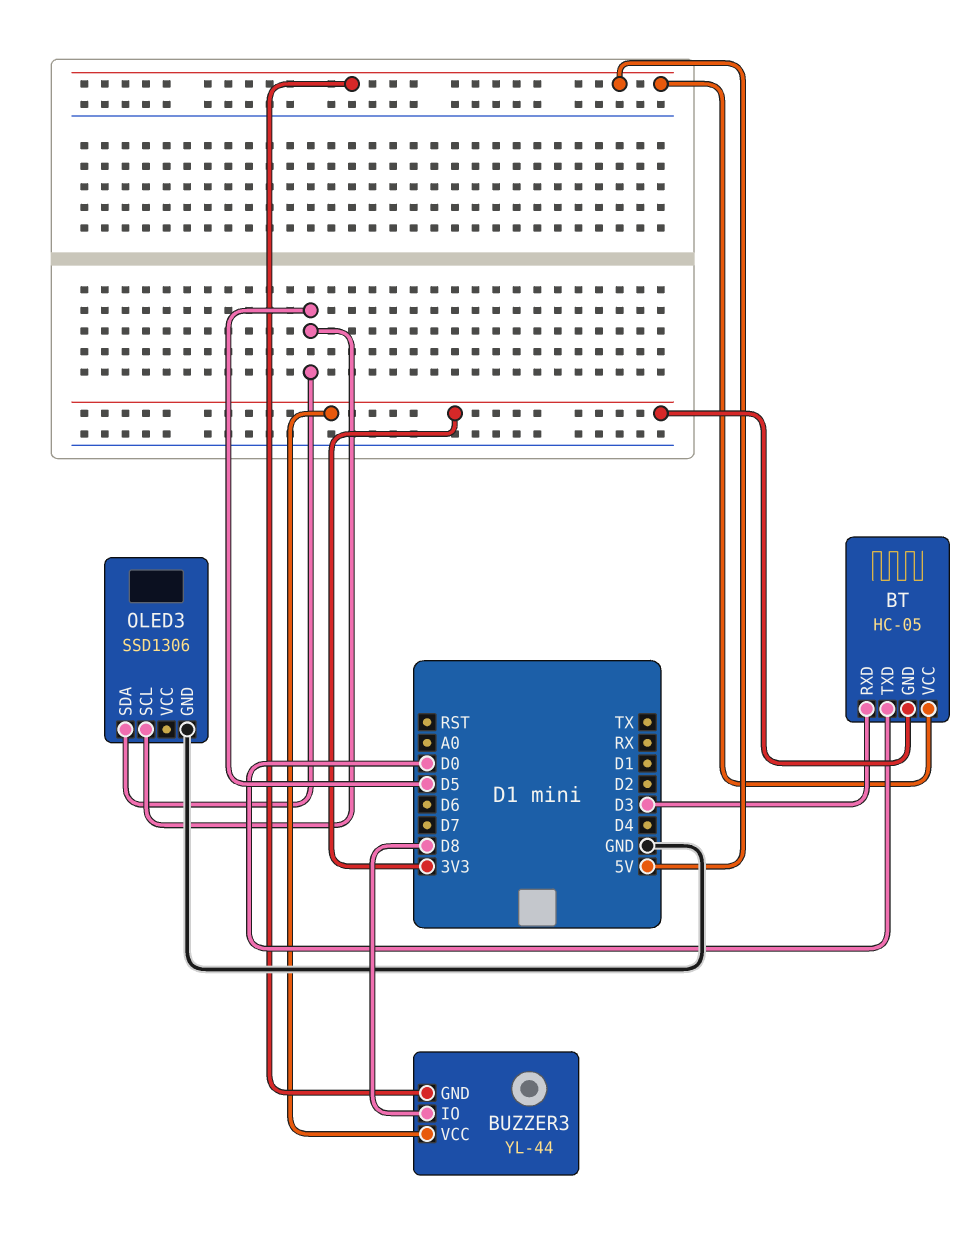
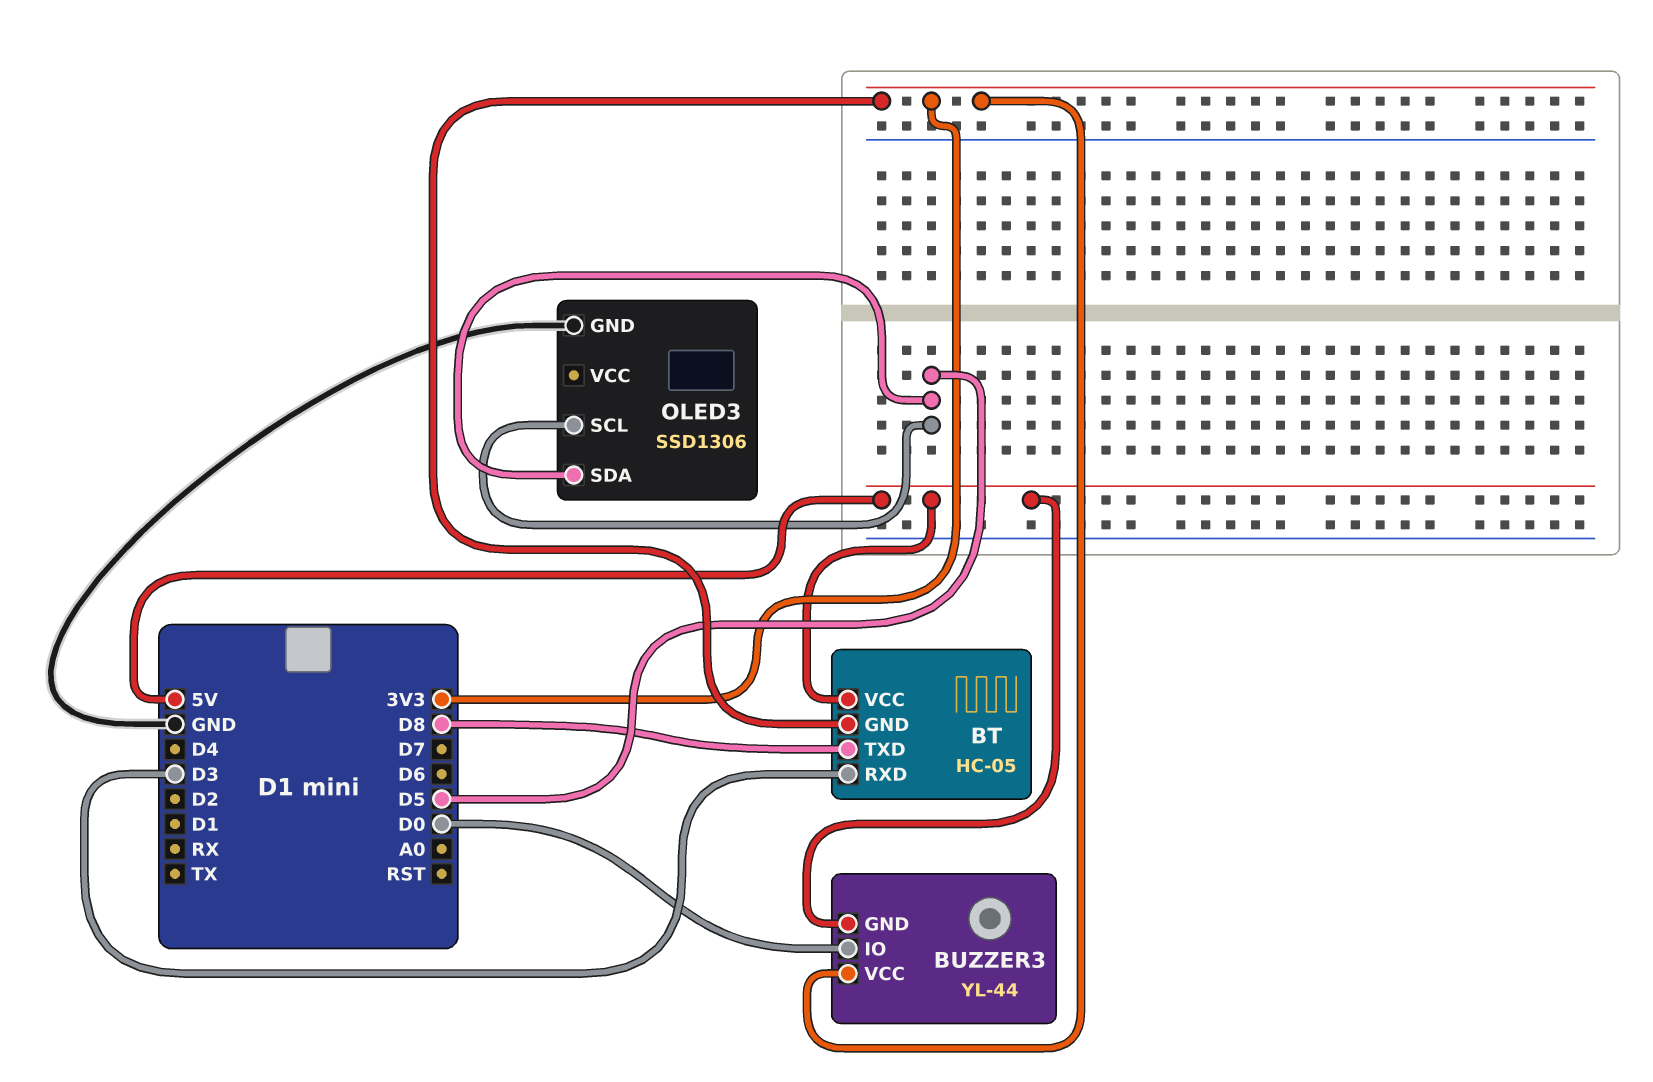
BT pin TXD: D0 -> D8
BUZZER3 pin IO: D8 -> D0

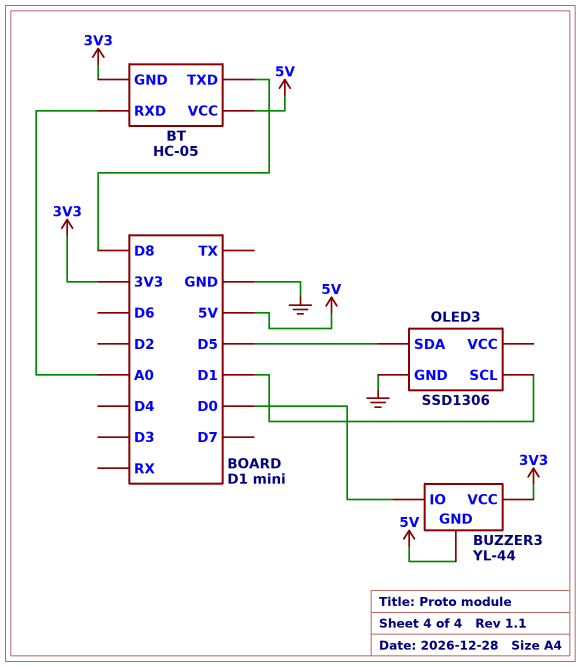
BT pin RXD: D3 -> A0
OLED3 pin SCL: D5 -> D1

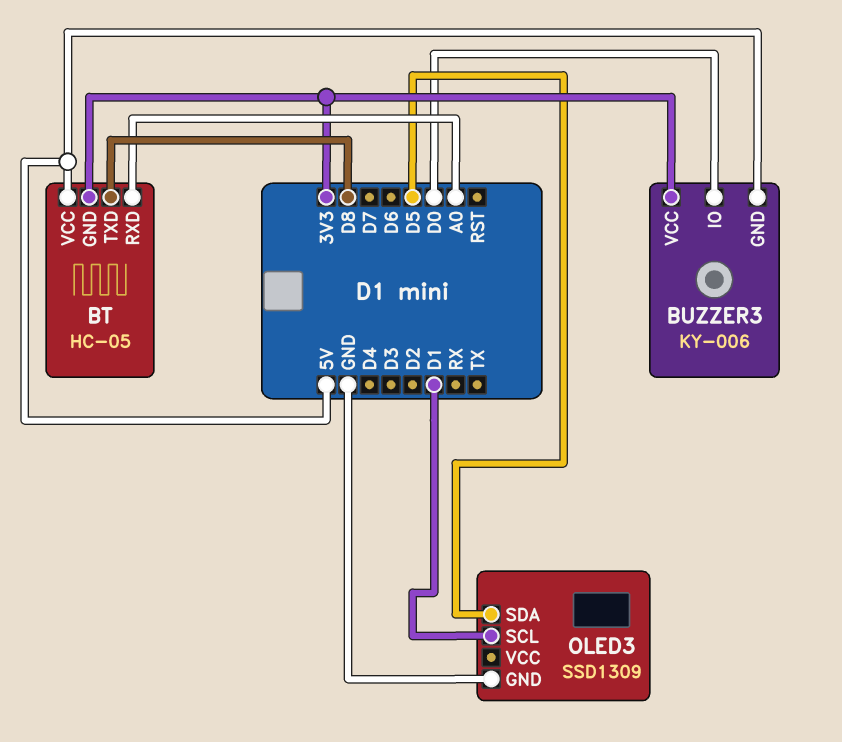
BUZZER3: YL-44 -> KY-006
OLED3: SSD1306 -> SSD1309

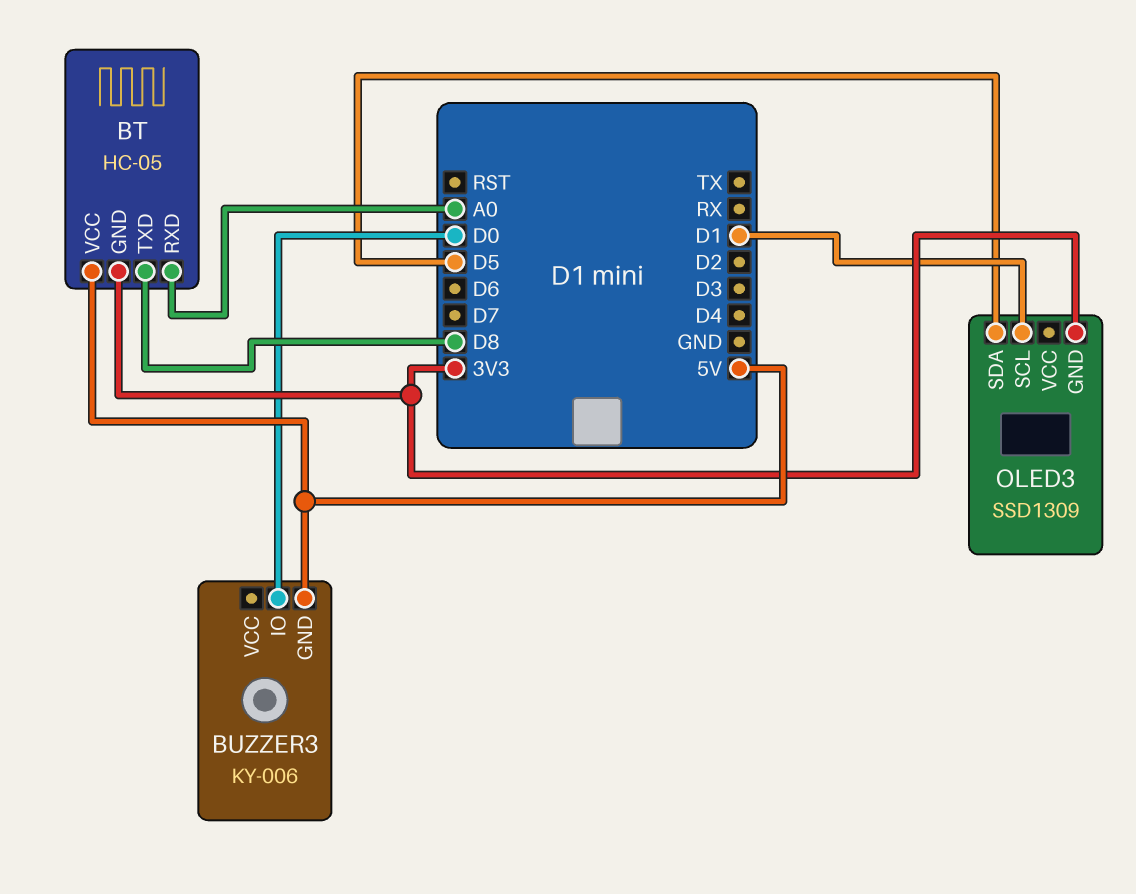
BUZZER3 pin VCC: 3V3 -> none
OLED3 pin GND: GND -> 3V3

